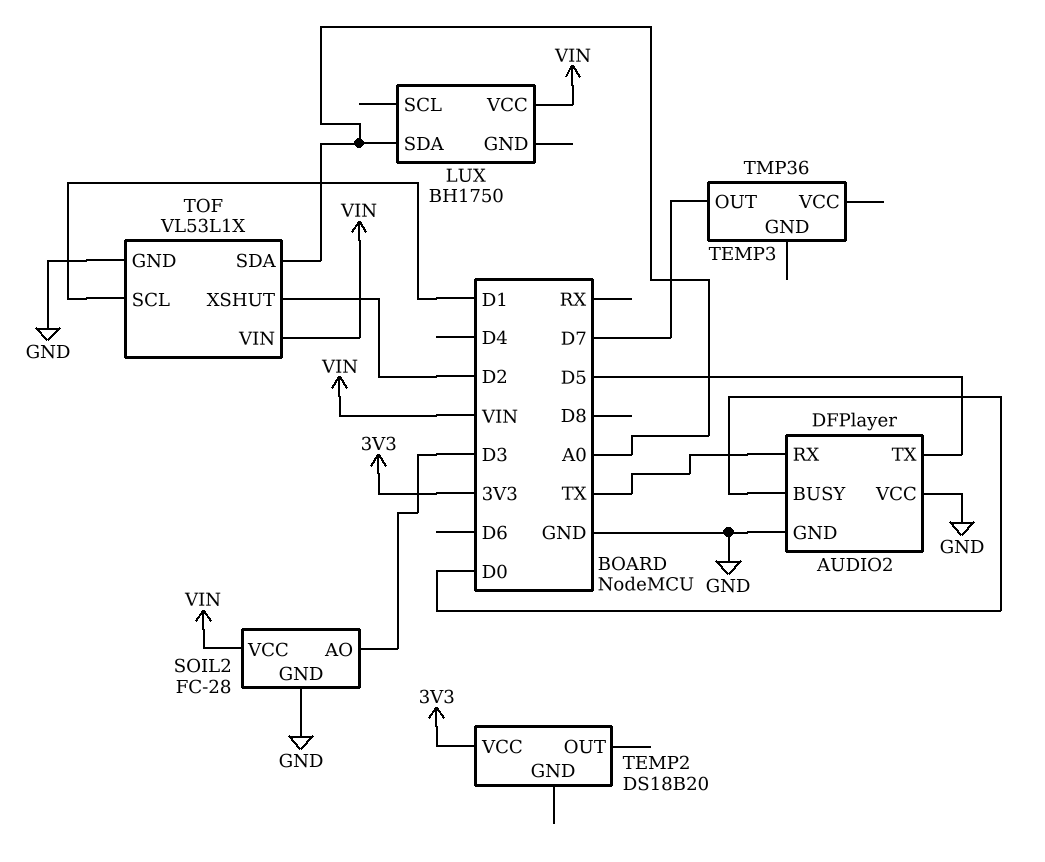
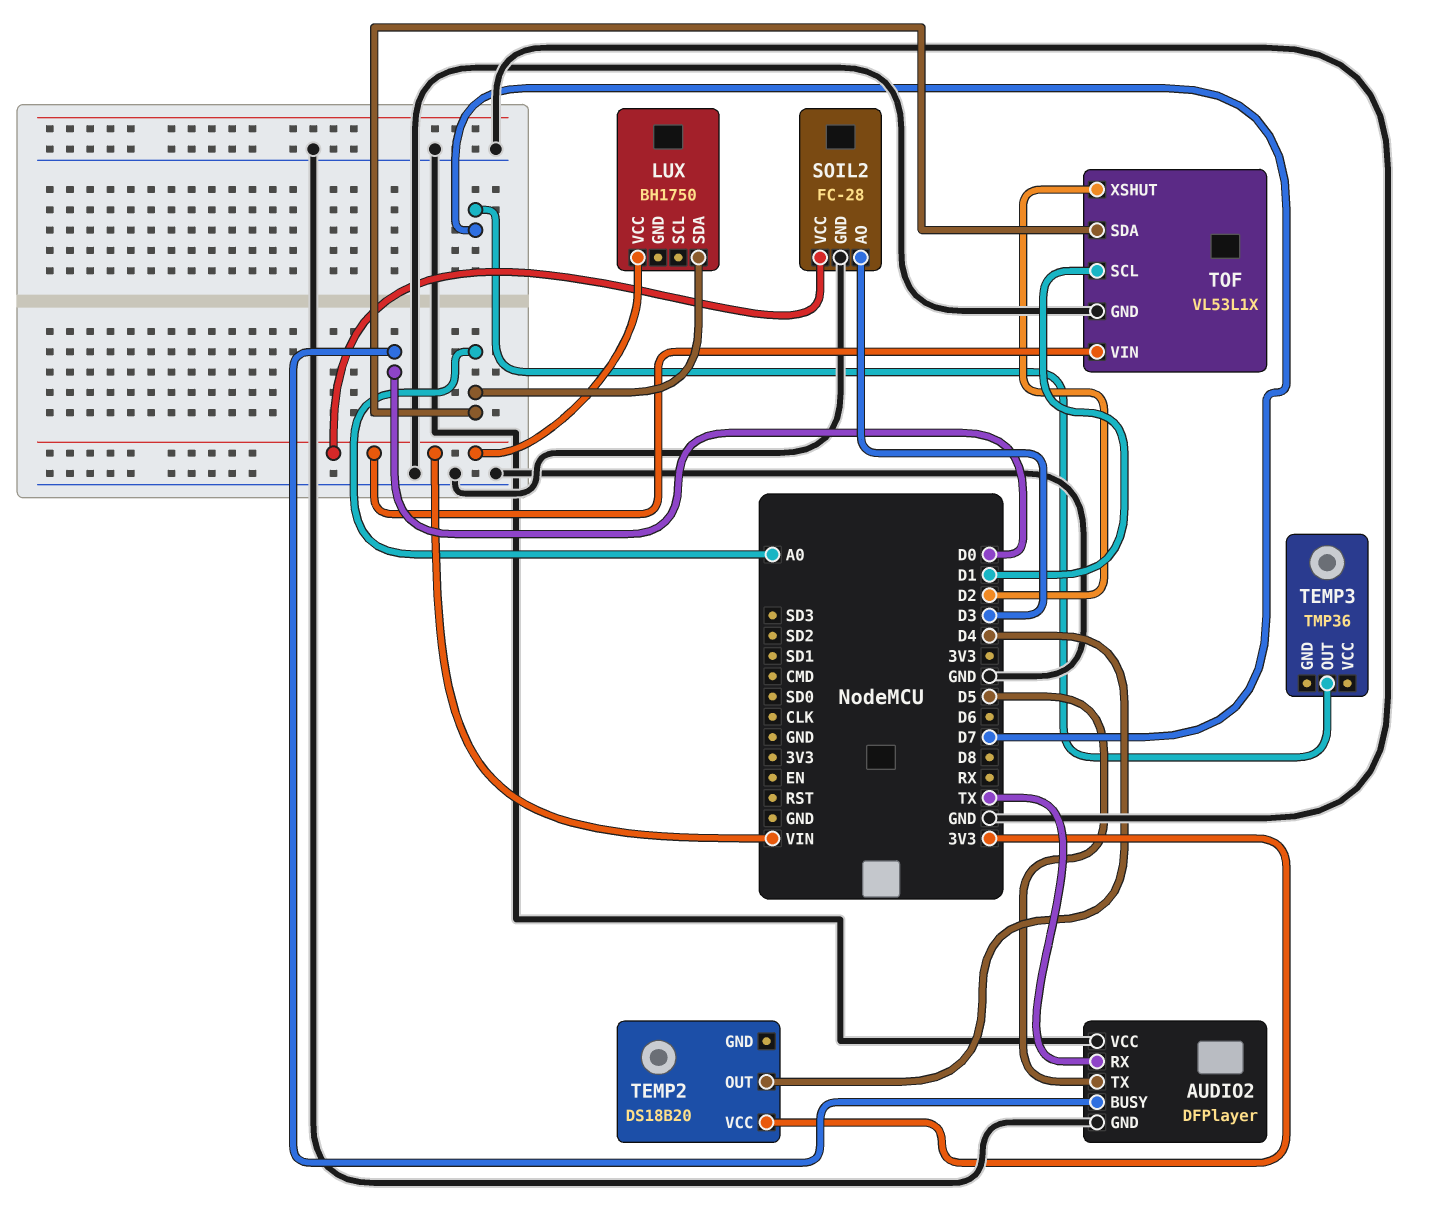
TEMP2 pin OUT: none -> D4

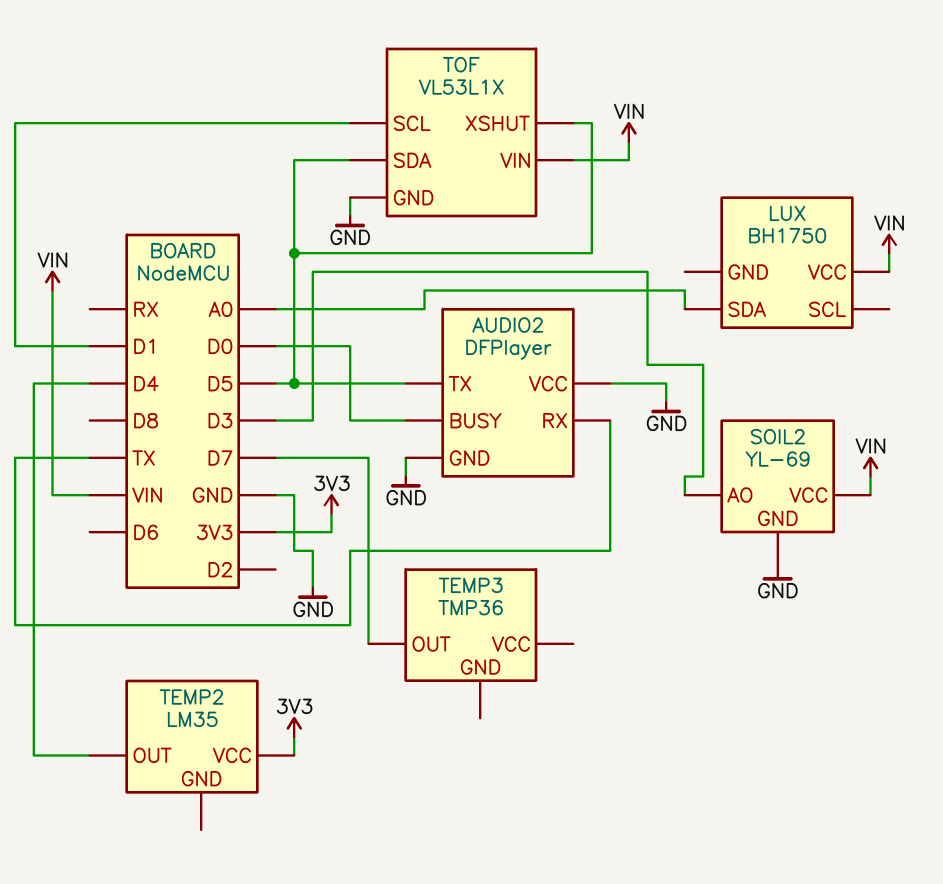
SOIL2: FC-28 -> YL-69
TEMP2: DS18B20 -> LM35
TOF pin SDA: A0 -> D5
TOF pin XSHUT: D2 -> D5

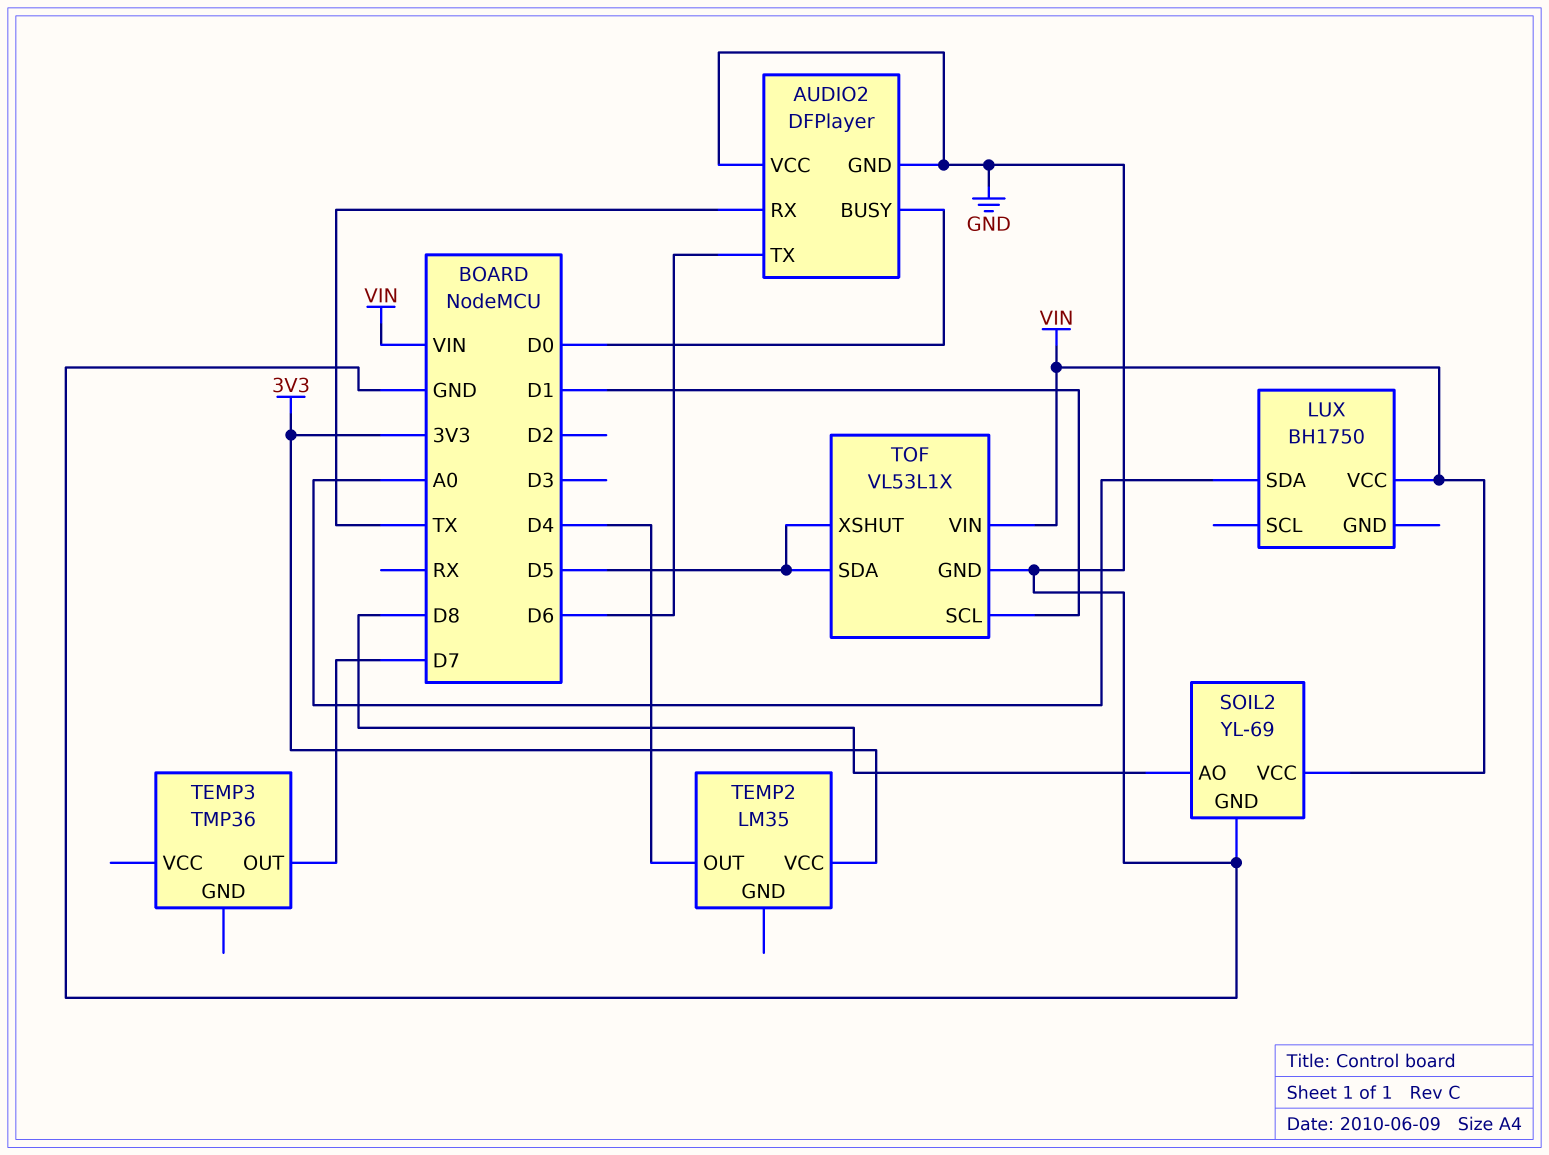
AUDIO2 pin TX: D5 -> D6
SOIL2 pin AO: D3 -> D8

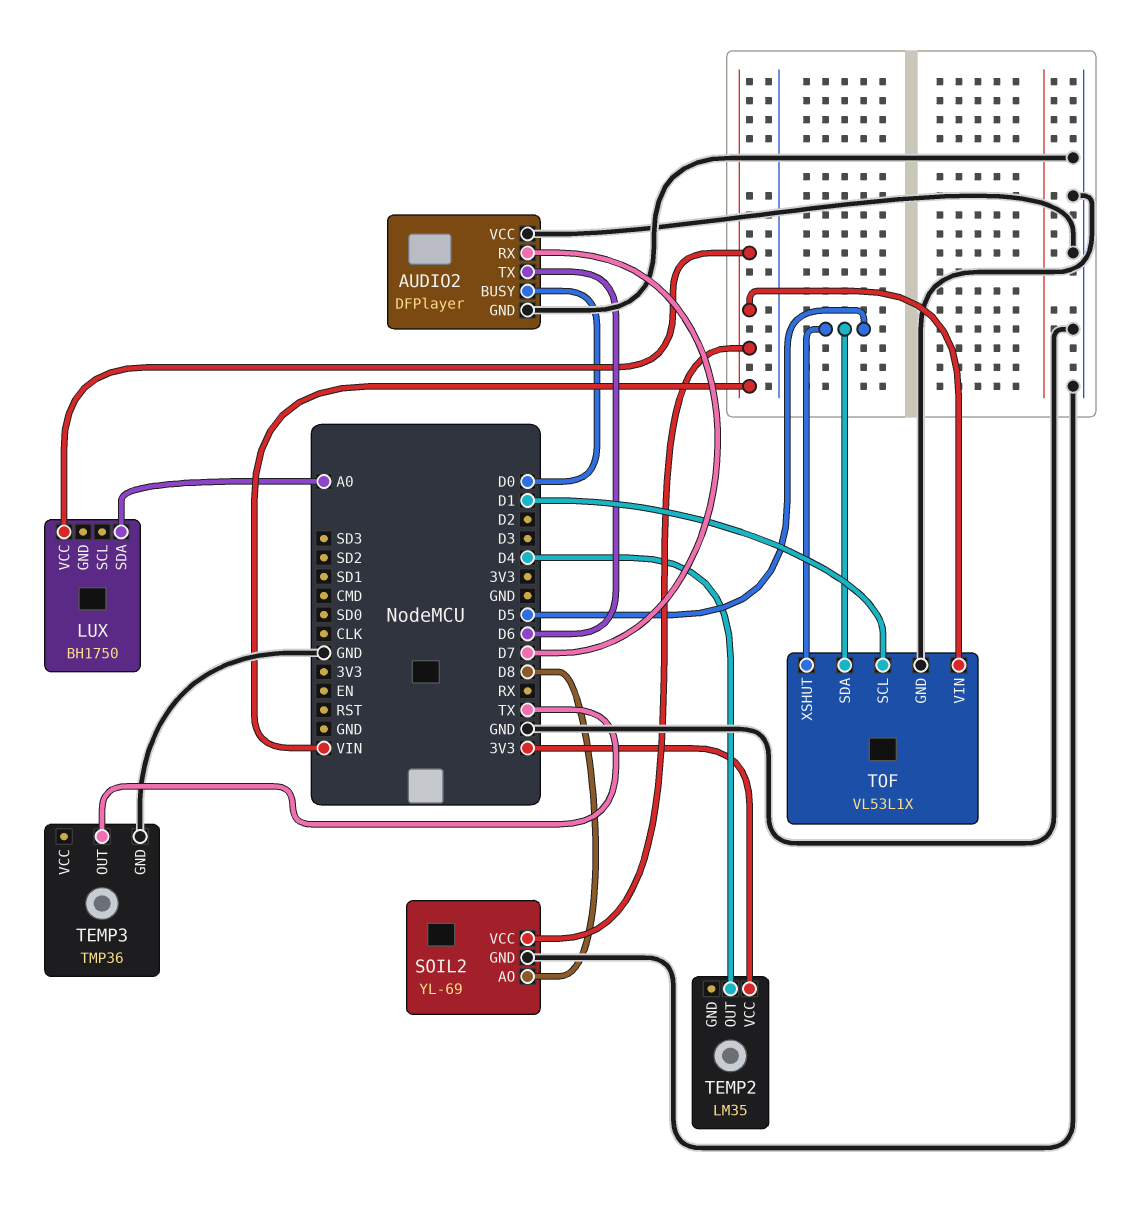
AUDIO2 pin RX: TX -> D7
TEMP3 pin GND: none -> GND
TEMP3 pin OUT: D7 -> TX

